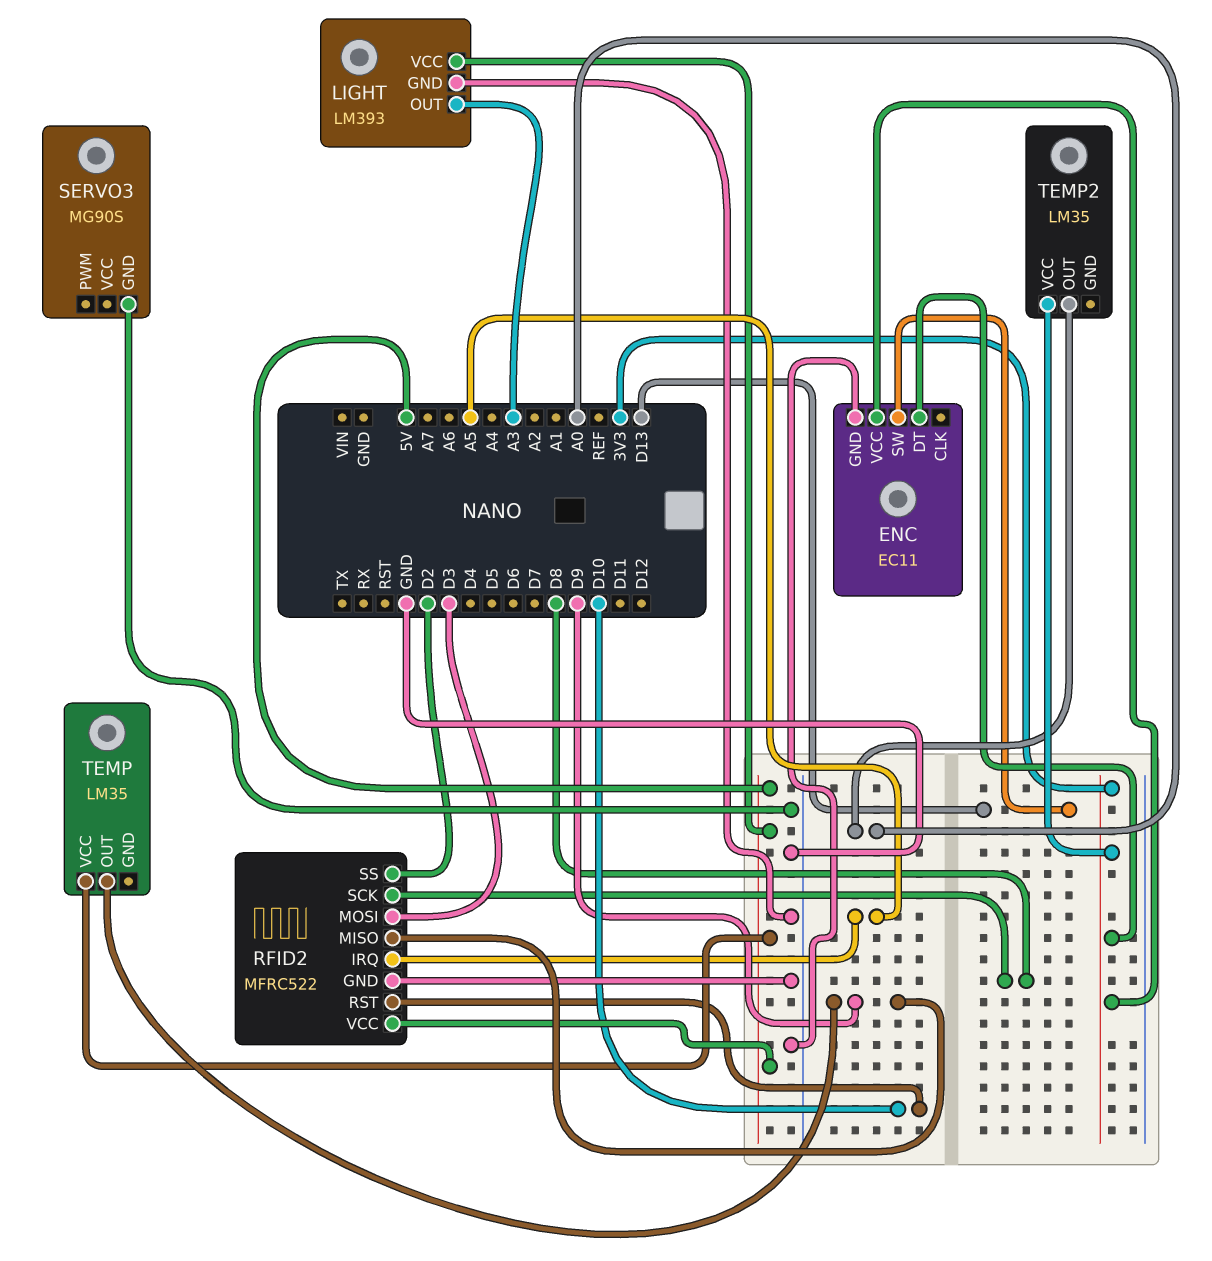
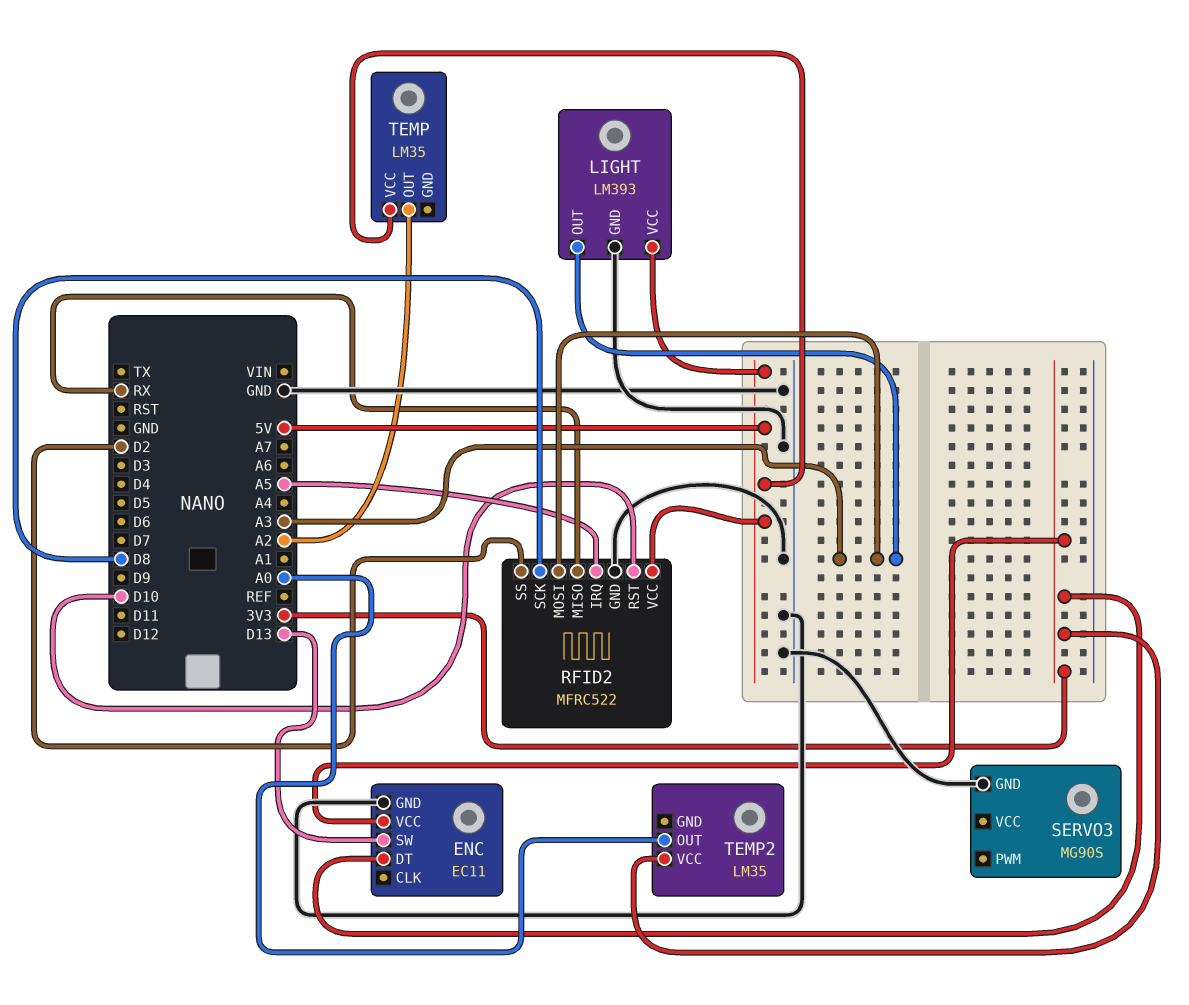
RFID2 pin MISO: D9 -> RX
RFID2 pin MOSI: D3 -> A3
TEMP pin OUT: D9 -> A2

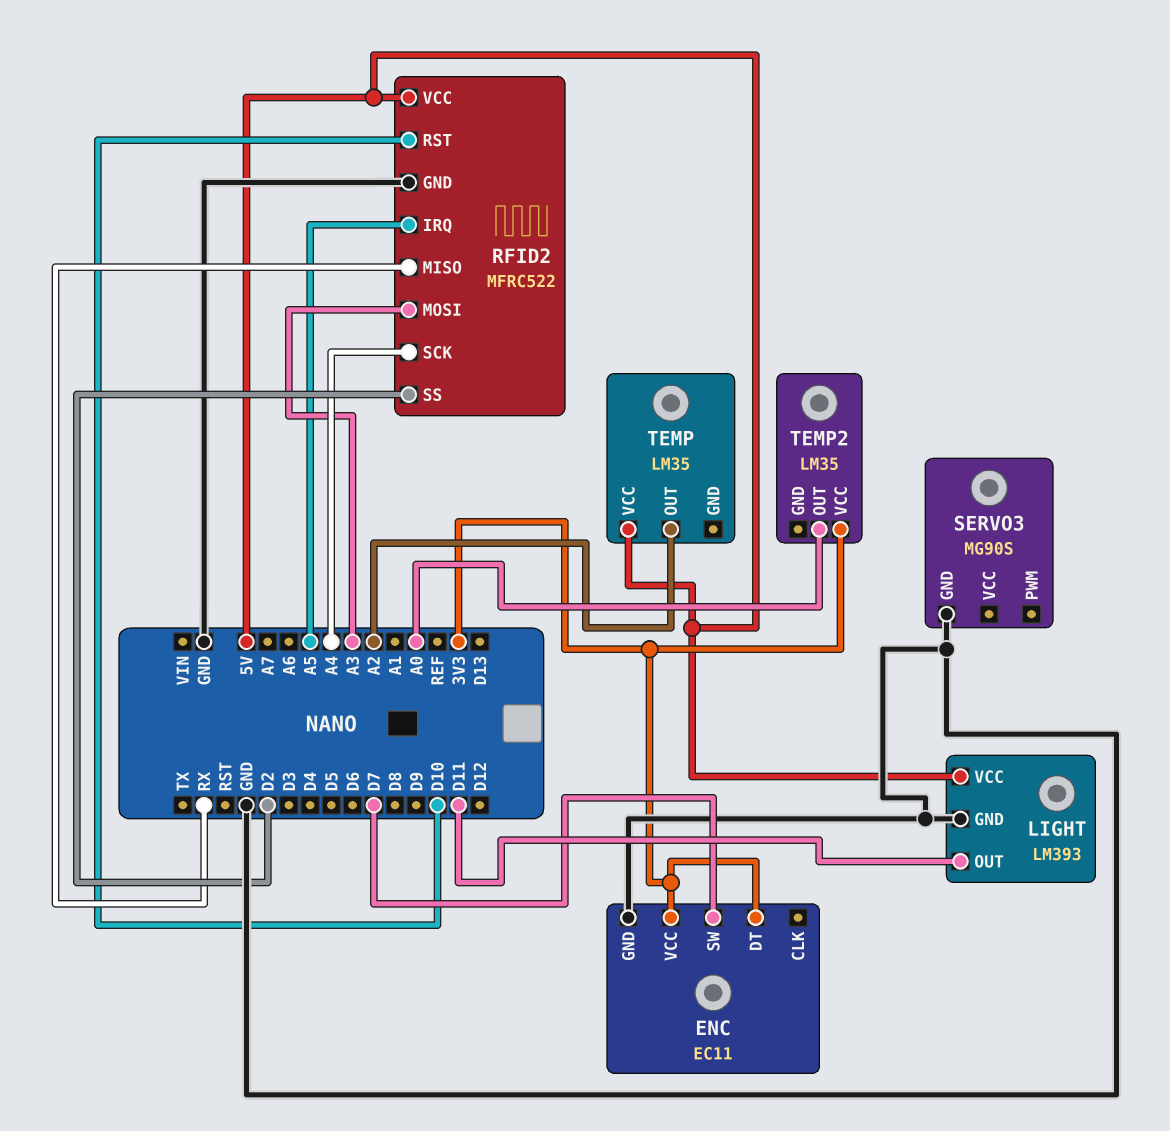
ENC pin SW: D13 -> D7
LIGHT pin OUT: A3 -> D11
RFID2 pin SCK: D8 -> A4

